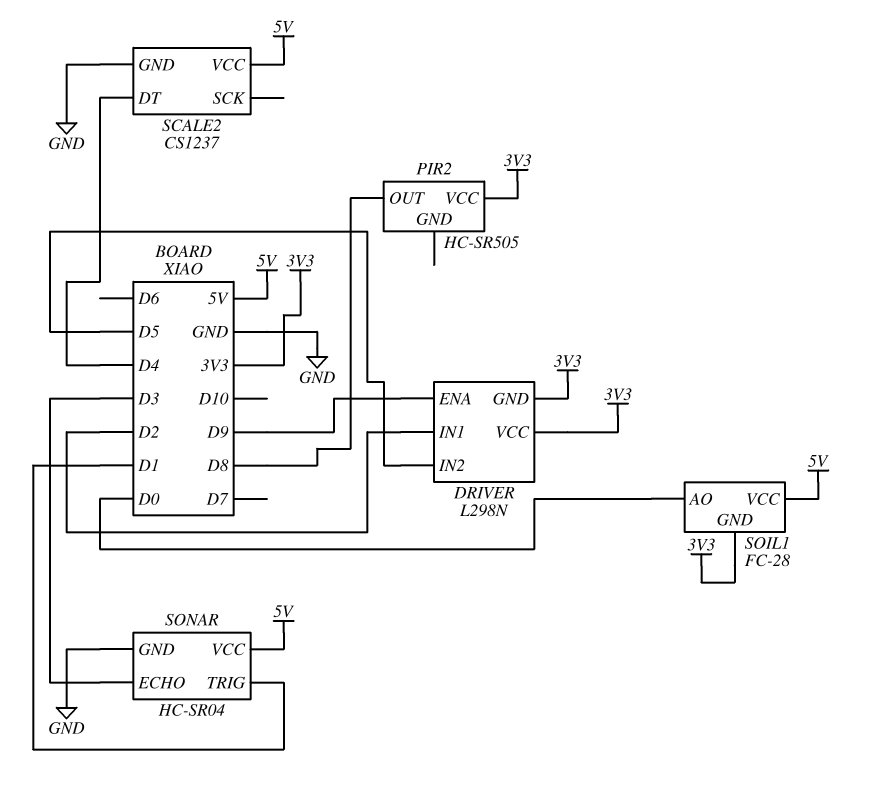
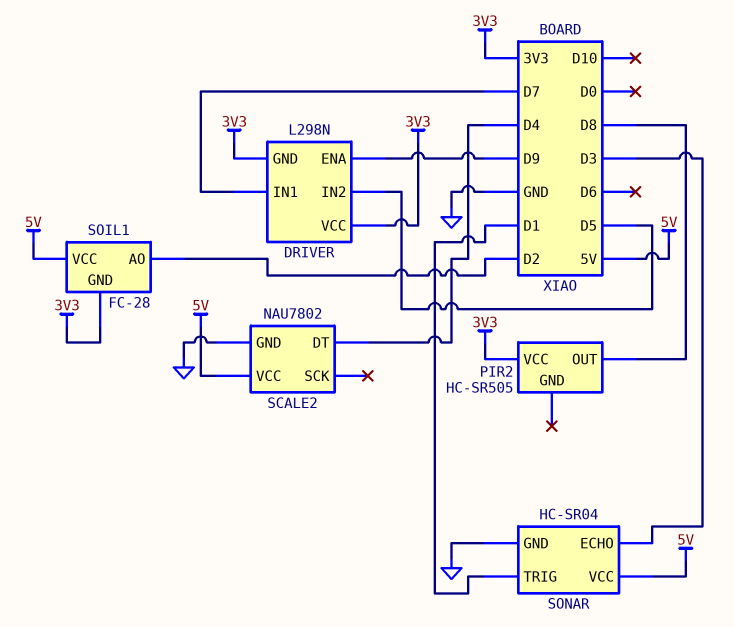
DRIVER pin IN1: D2 -> D7
SCALE2: CS1237 -> NAU7802
SOIL1 pin AO: D0 -> D2

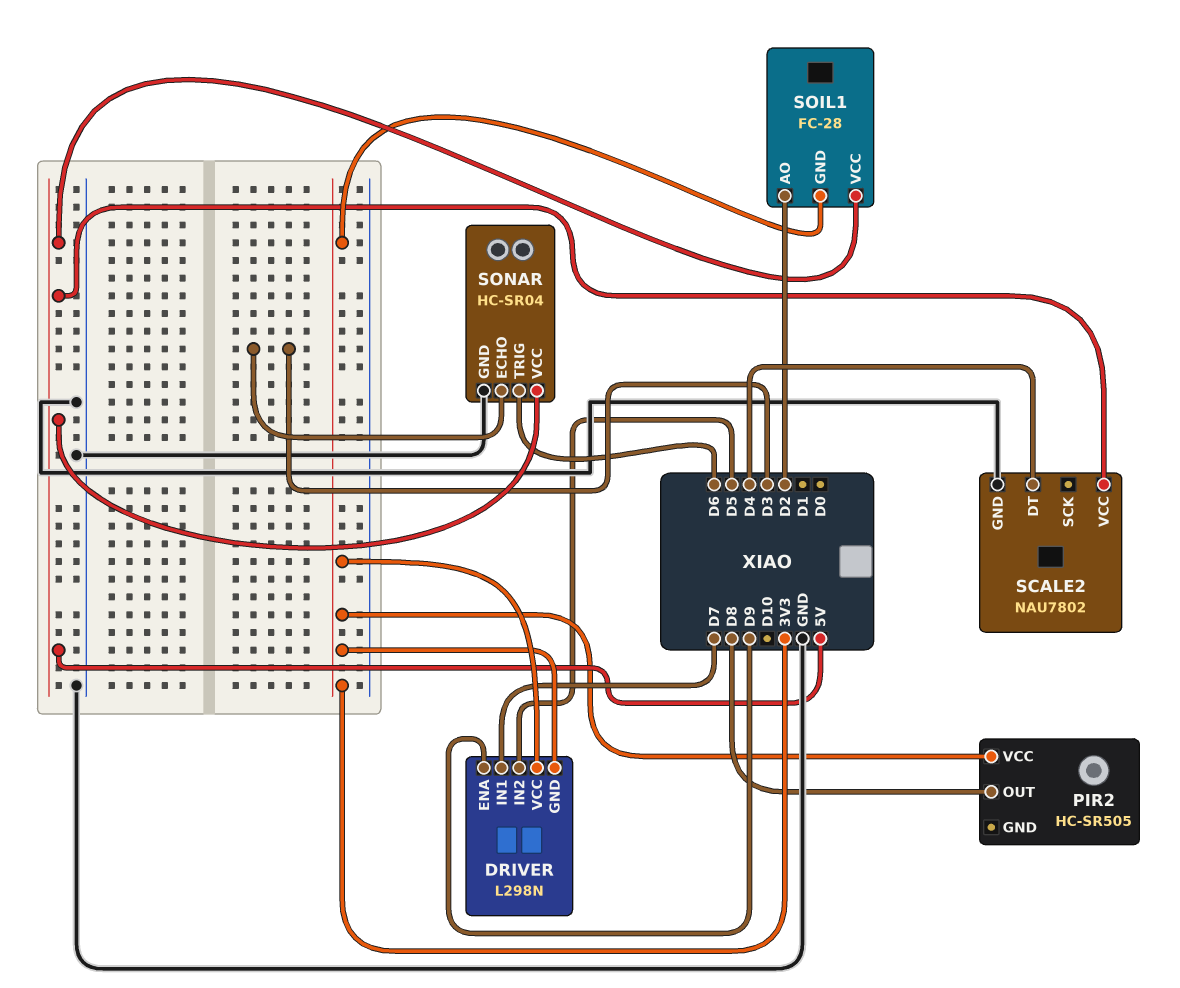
SONAR pin TRIG: D1 -> D6

